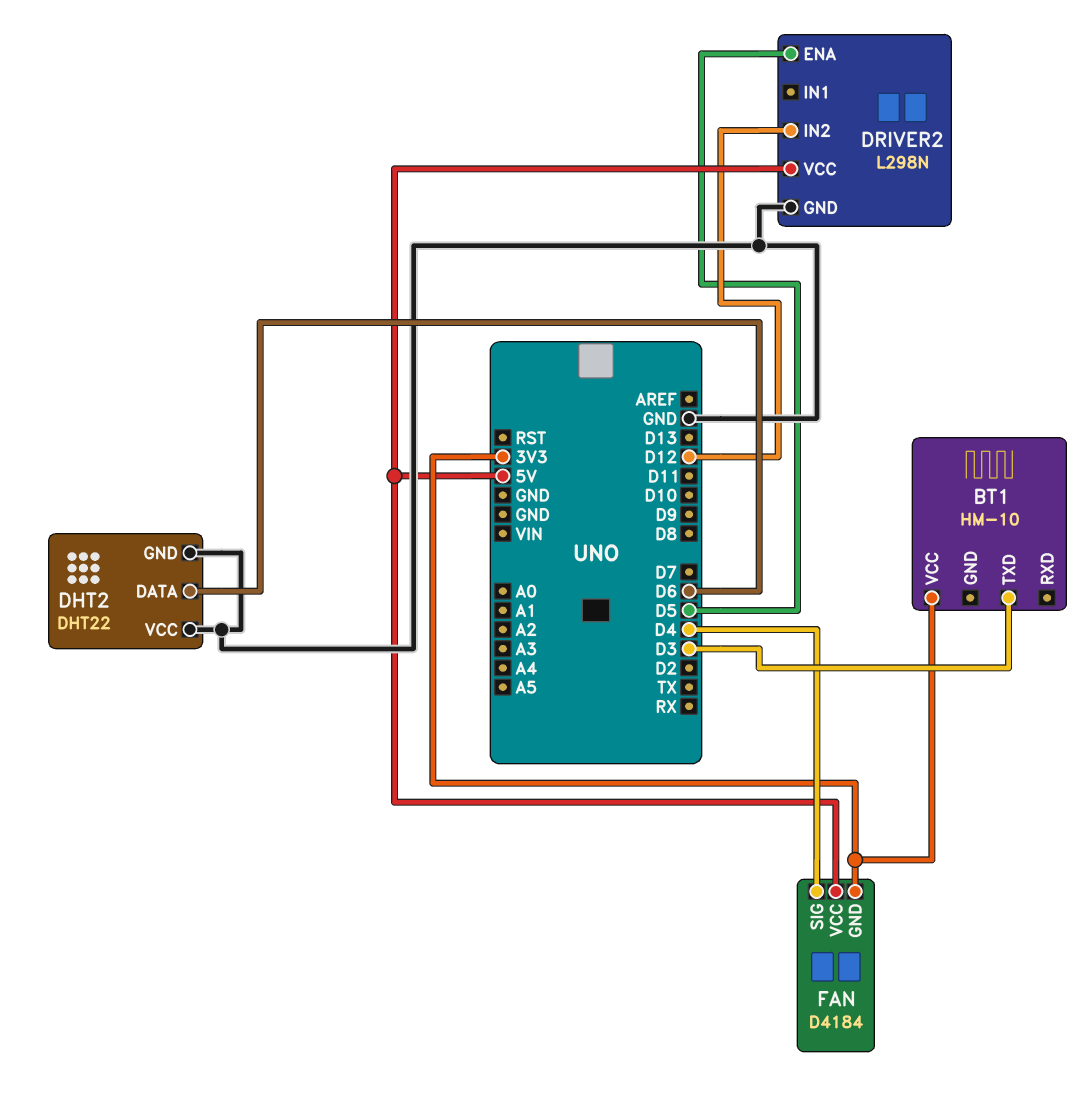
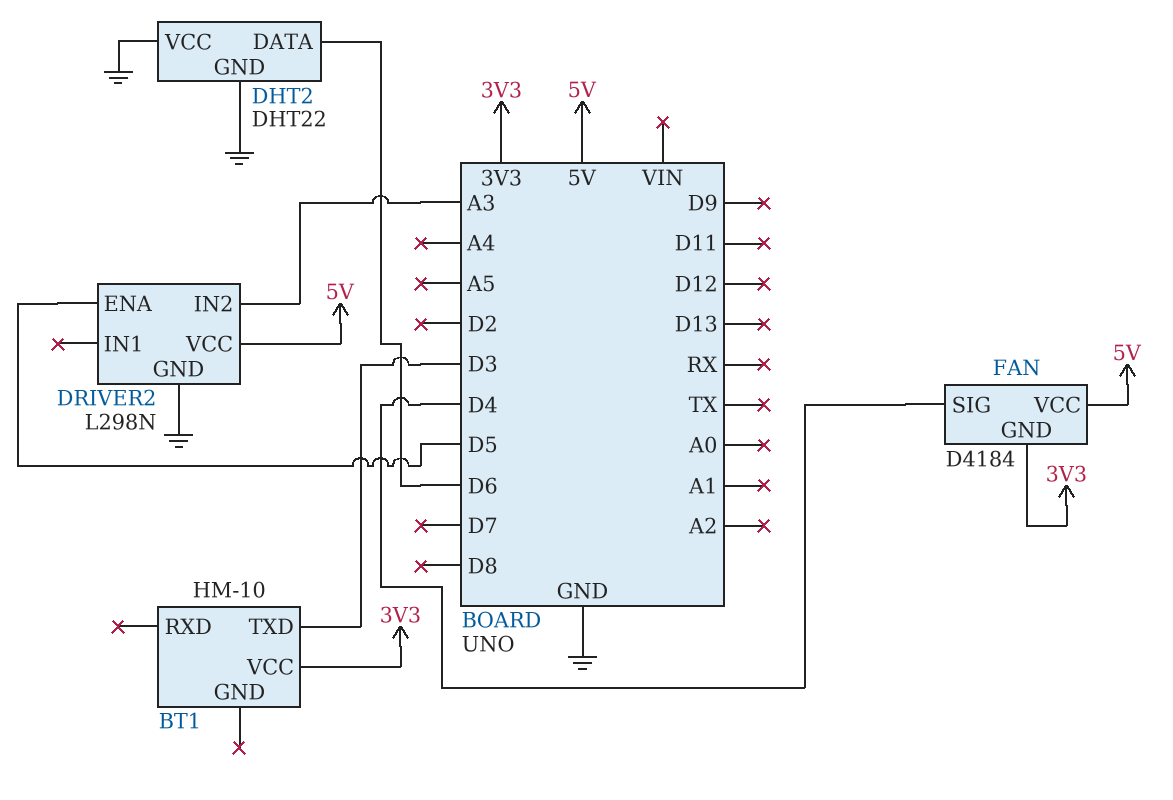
DRIVER2 pin IN2: D12 -> A3

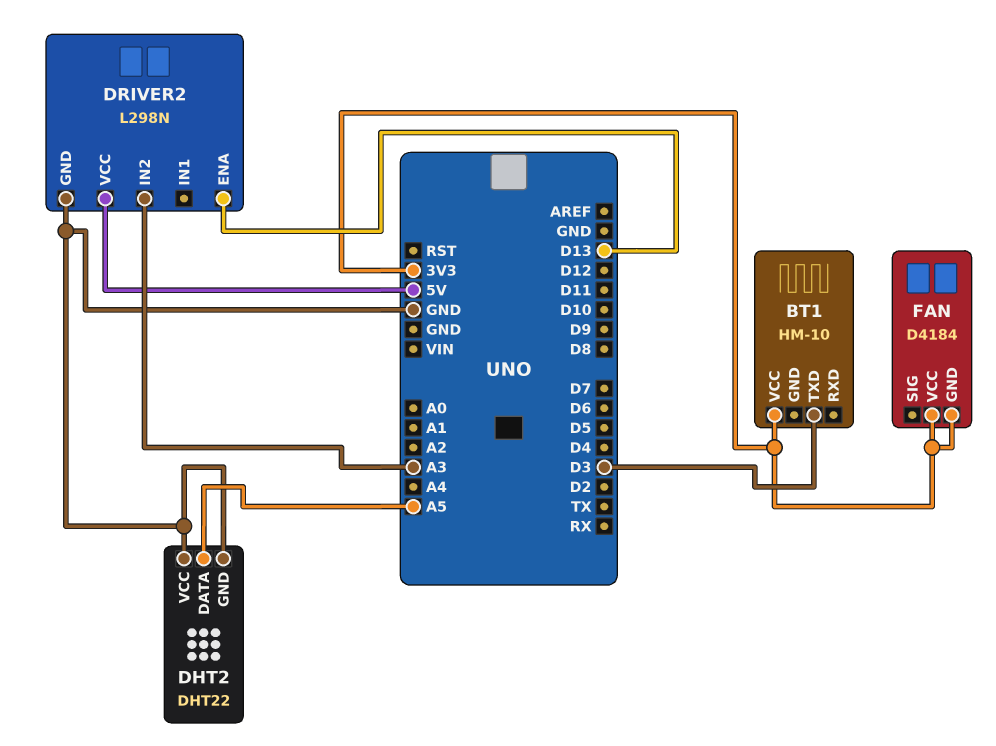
DHT2 pin DATA: D6 -> A5
DRIVER2 pin ENA: D5 -> D13
FAN pin SIG: D4 -> none
FAN pin VCC: 5V -> 3V3

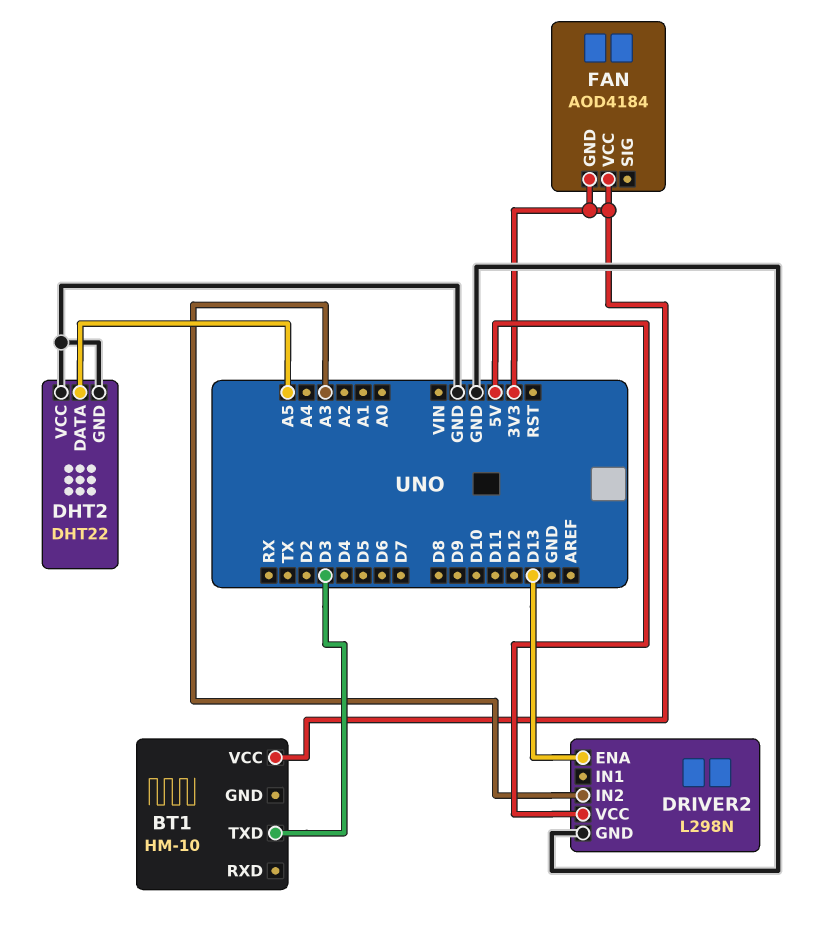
FAN: D4184 -> AOD4184

